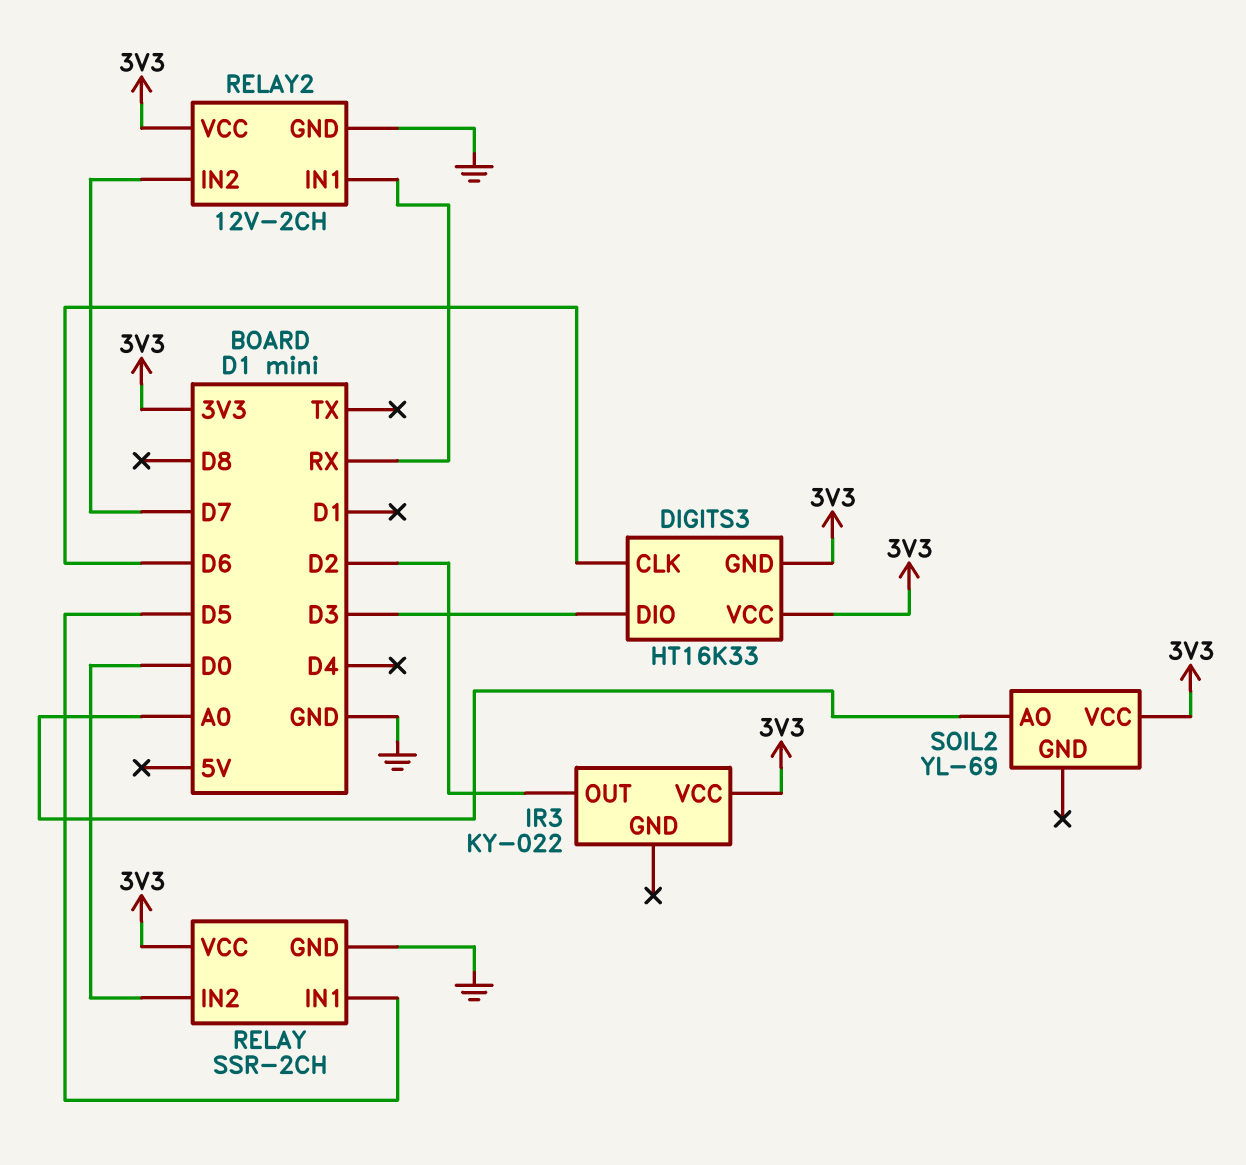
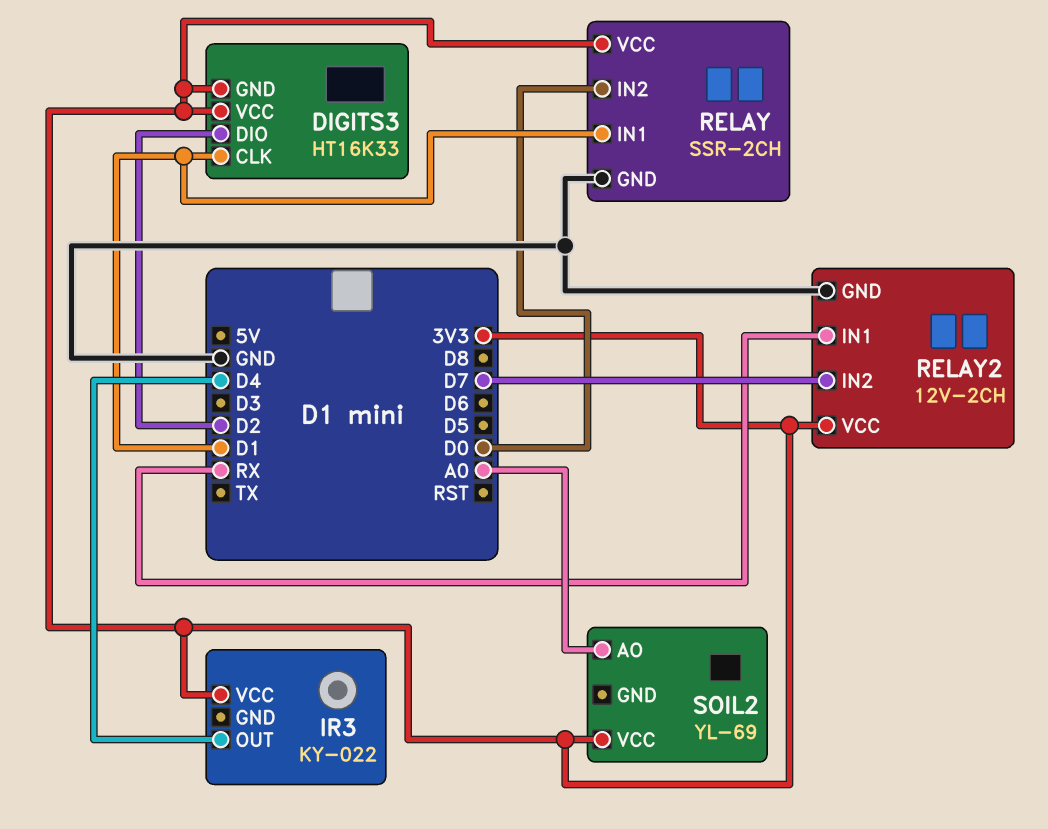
DIGITS3 pin CLK: D6 -> D1
DIGITS3 pin DIO: D3 -> D2
IR3 pin OUT: D2 -> D4
RELAY pin IN1: D5 -> D1

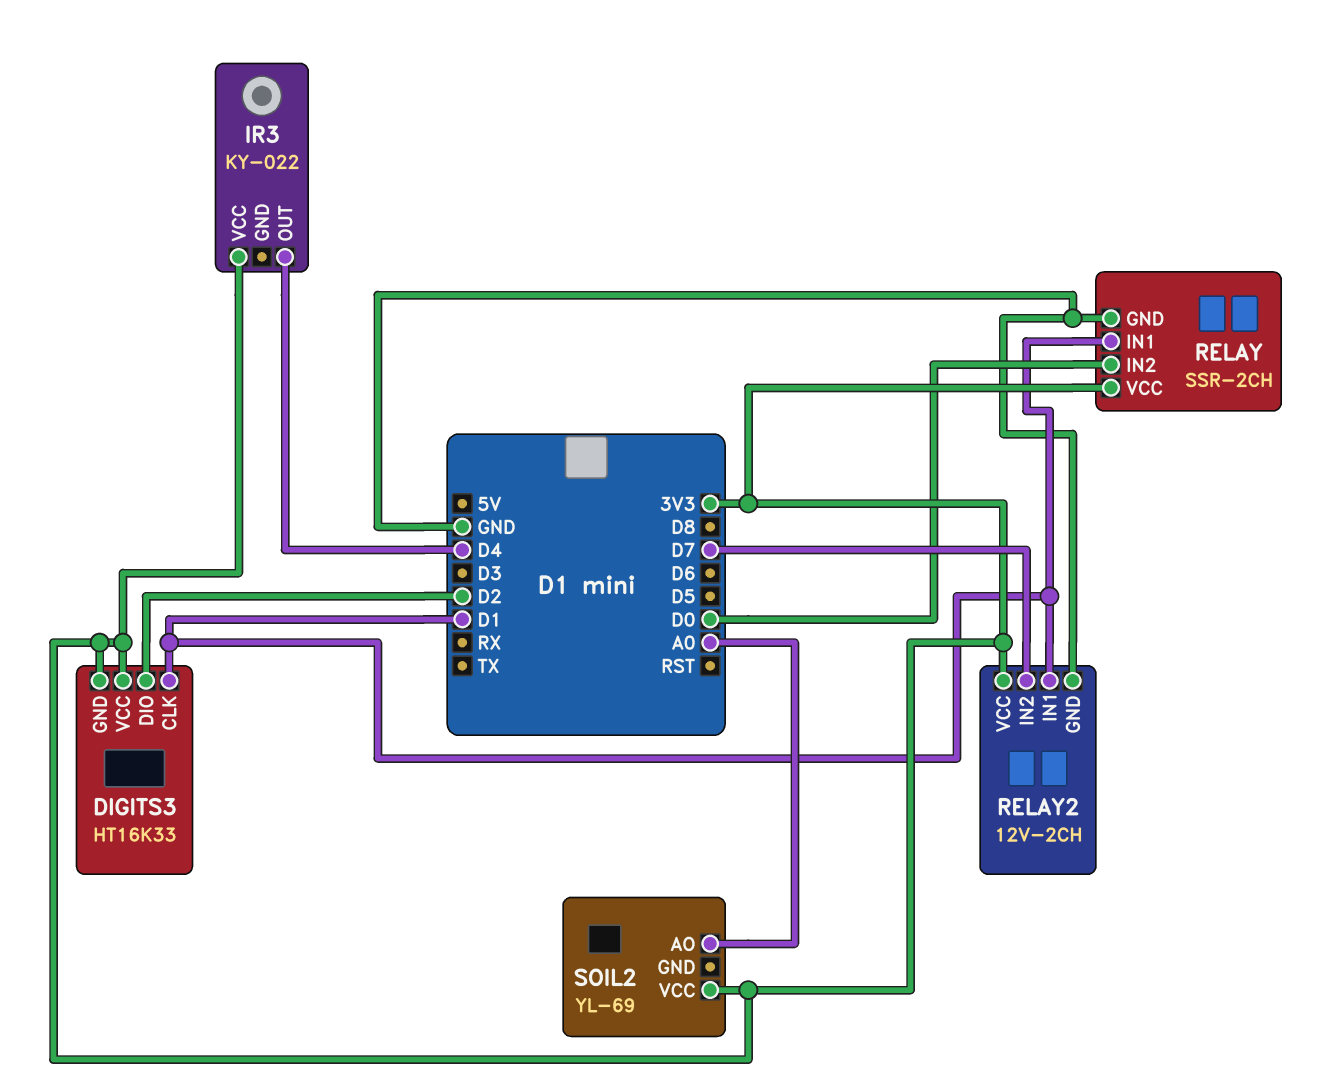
RELAY2 pin IN1: RX -> D1

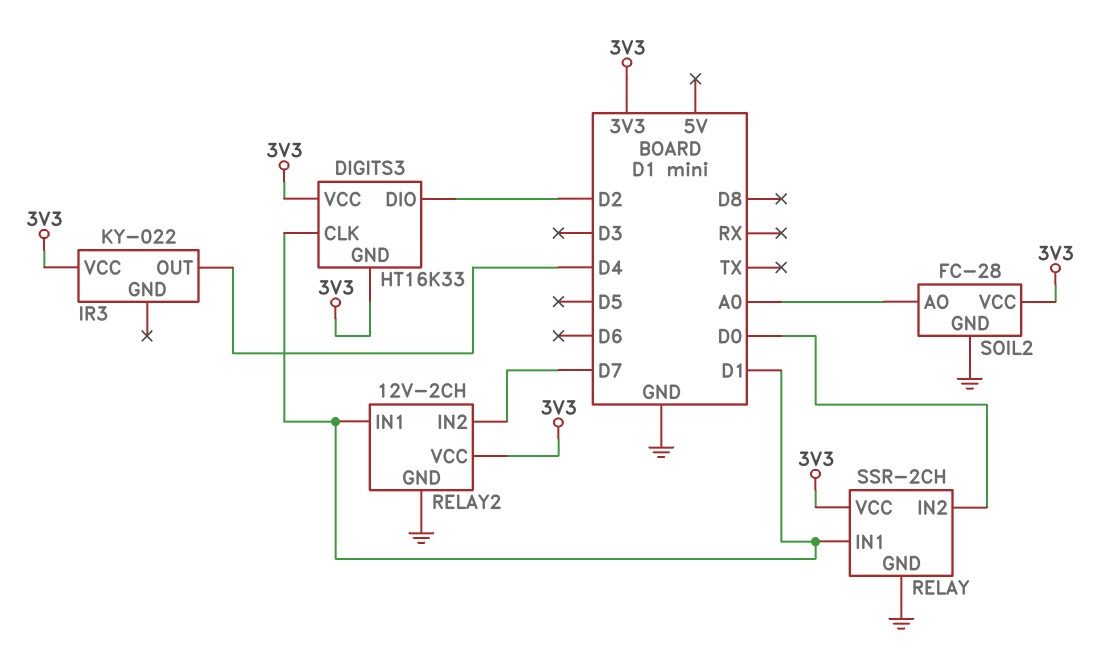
SOIL2: YL-69 -> FC-28
SOIL2 pin GND: none -> GND

